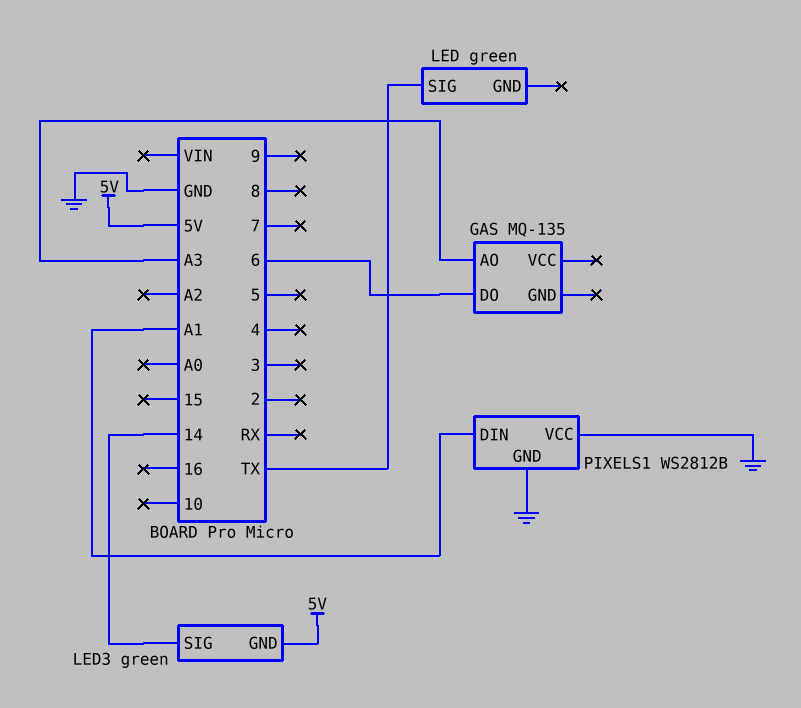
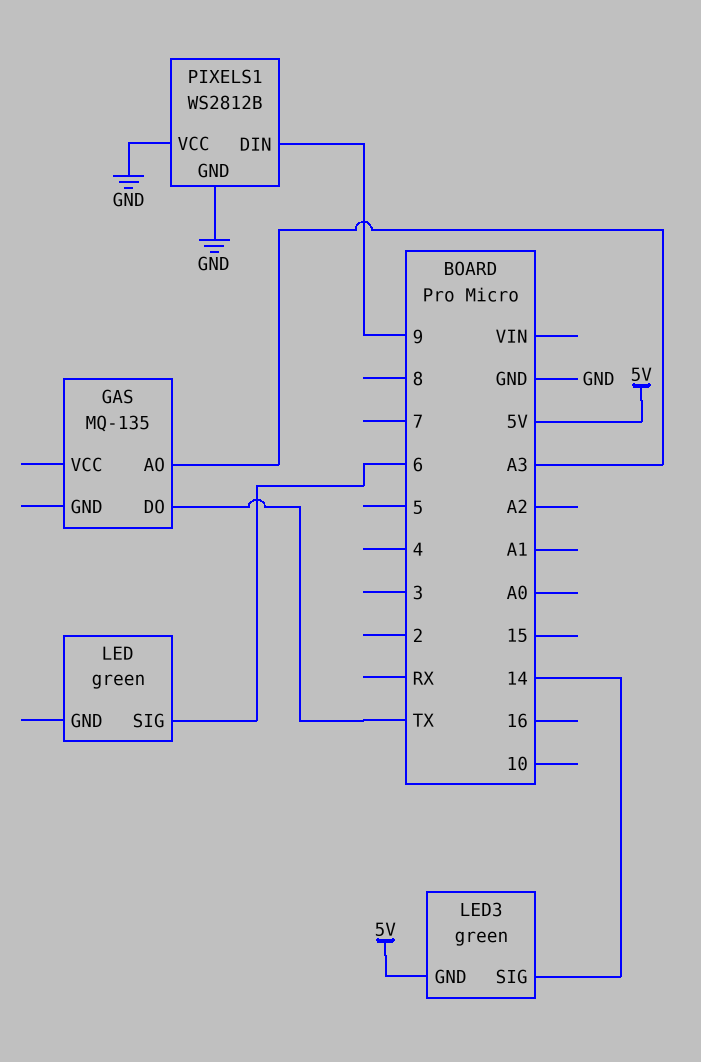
GAS pin DO: 6 -> TX
LED pin SIG: TX -> 6
PIXELS1 pin DIN: A1 -> 9

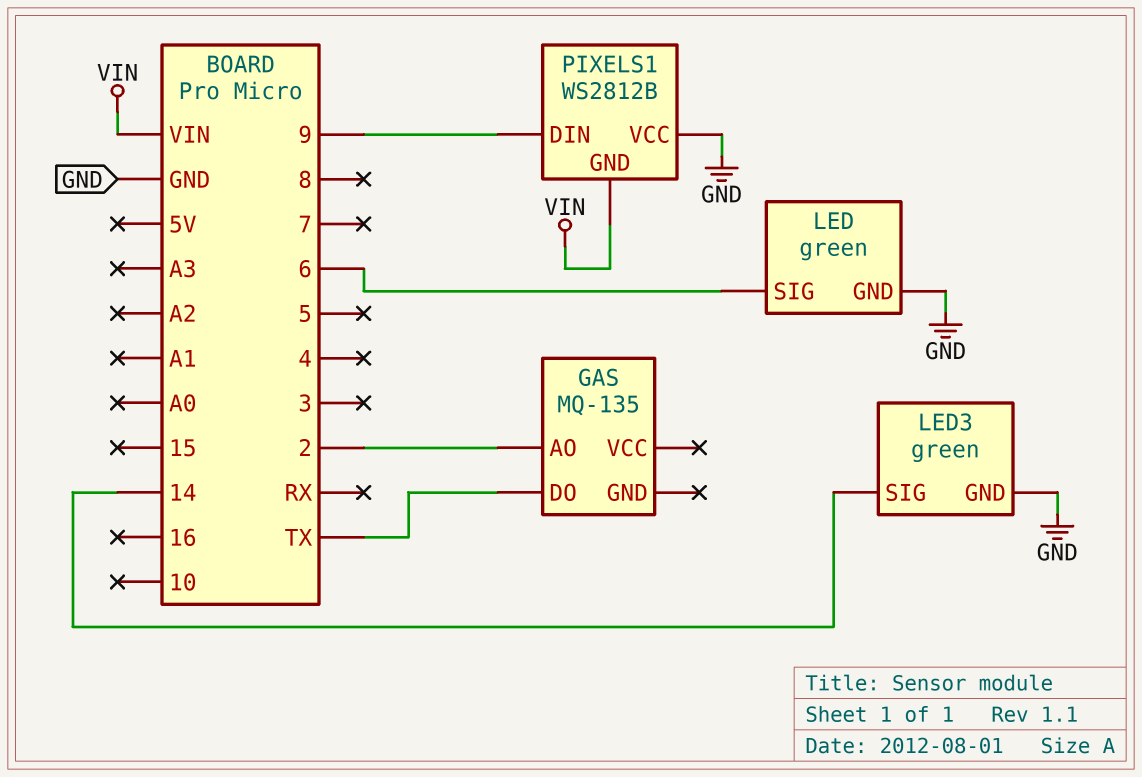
GAS pin AO: A3 -> 2
LED pin GND: none -> GND
LED3 pin GND: 5V -> GND
PIXELS1 pin GND: GND -> VIN

